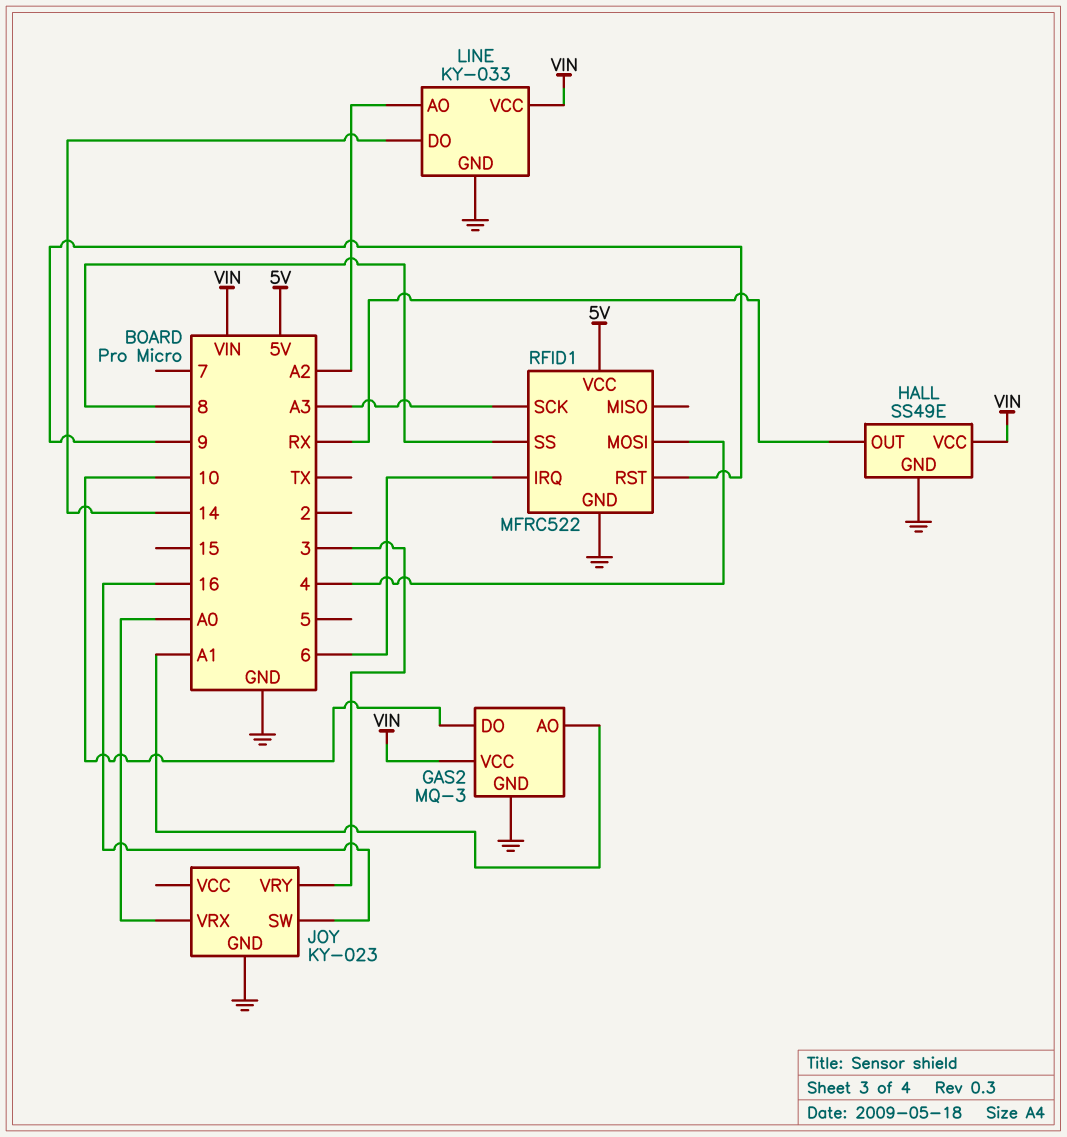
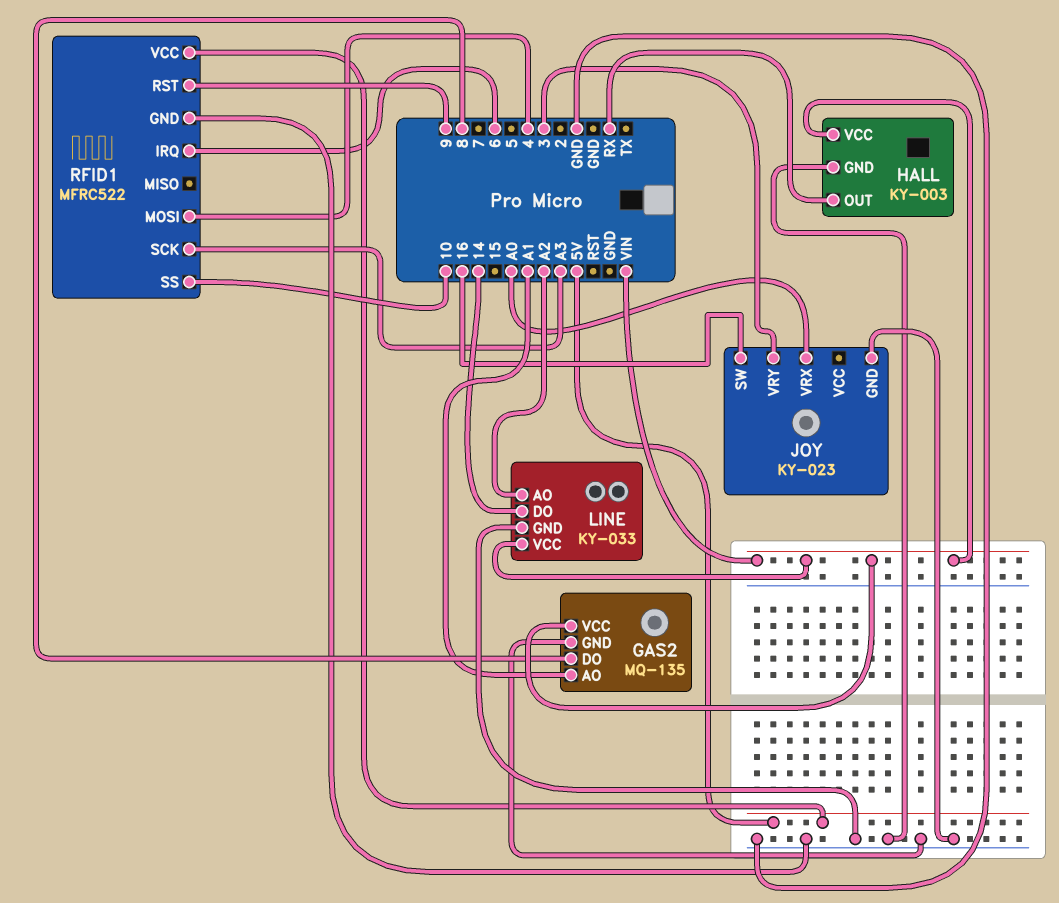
GAS2: MQ-3 -> MQ-135
GAS2 pin DO: 10 -> 8
HALL: SS49E -> KY-003
RFID1 pin SS: 8 -> 10

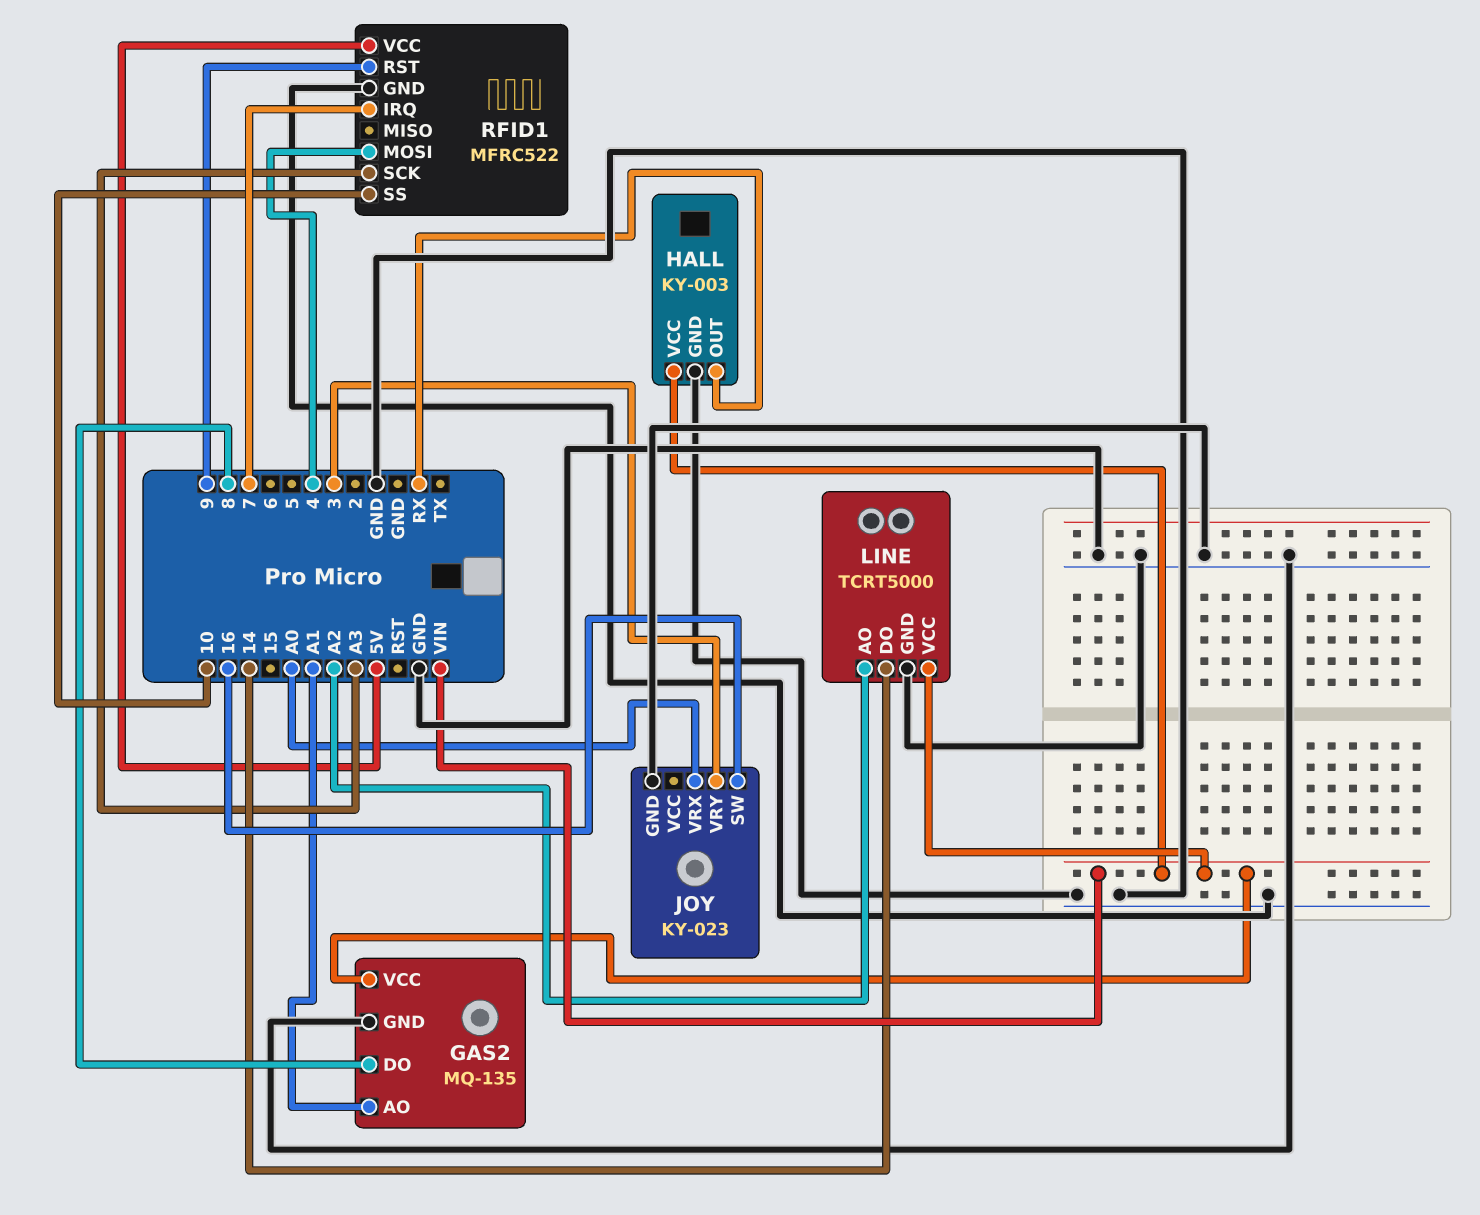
LINE: KY-033 -> TCRT5000
RFID1 pin IRQ: 6 -> 7

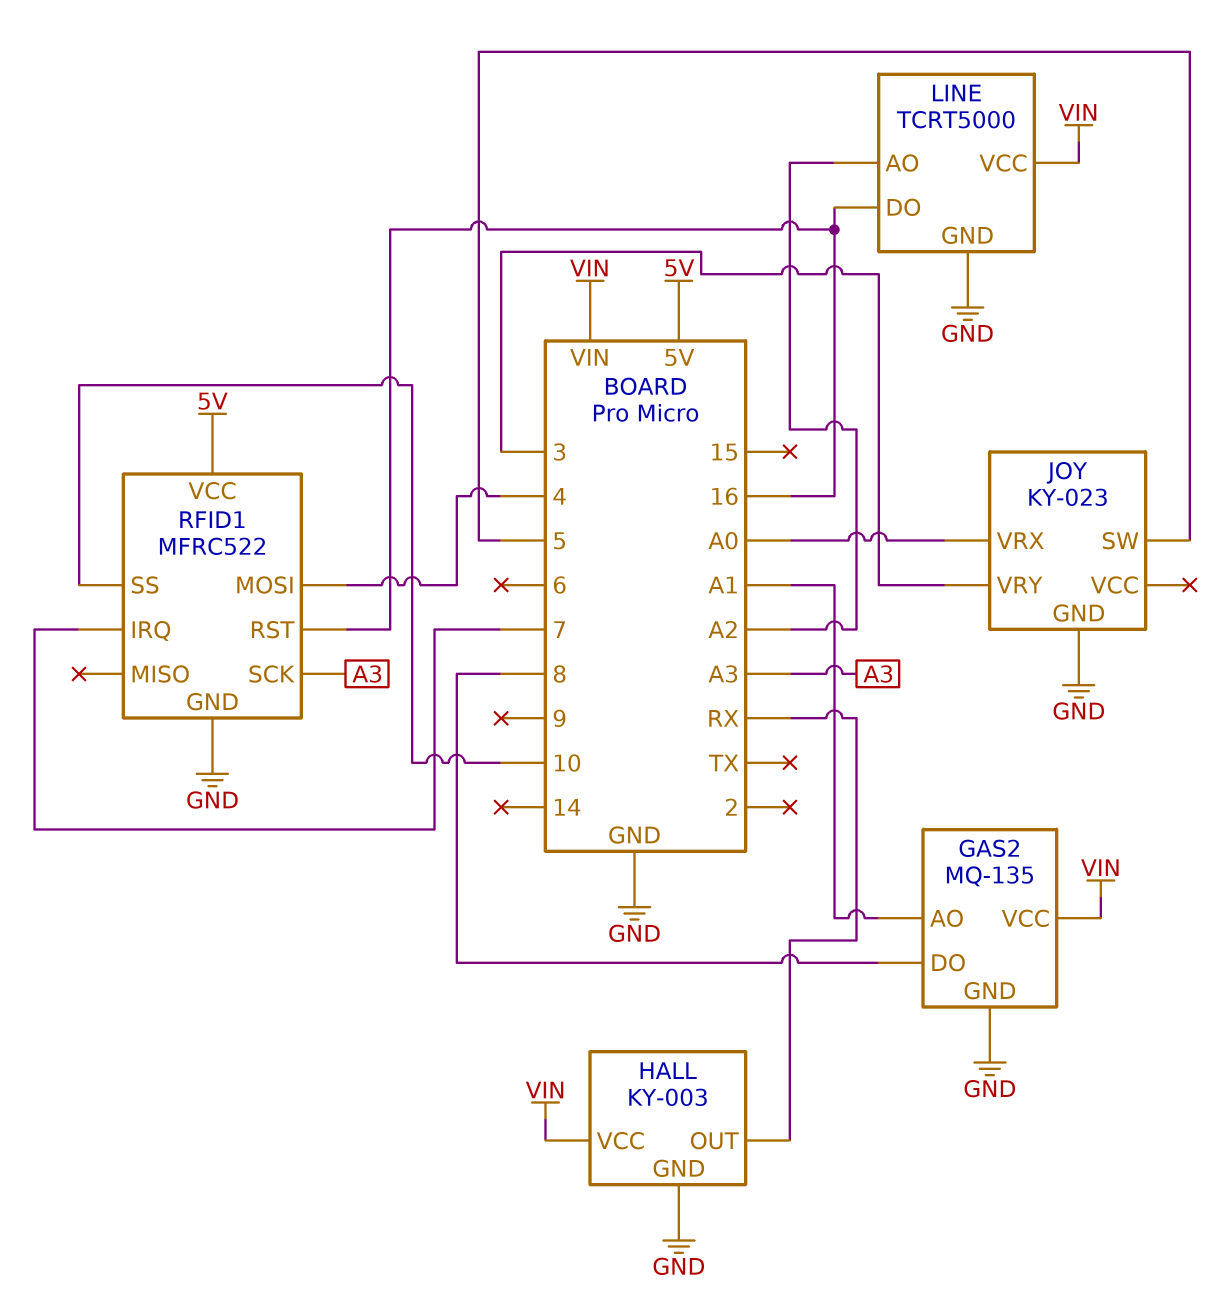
JOY pin SW: 16 -> 5
LINE pin DO: 14 -> 16
RFID1 pin RST: 9 -> 16

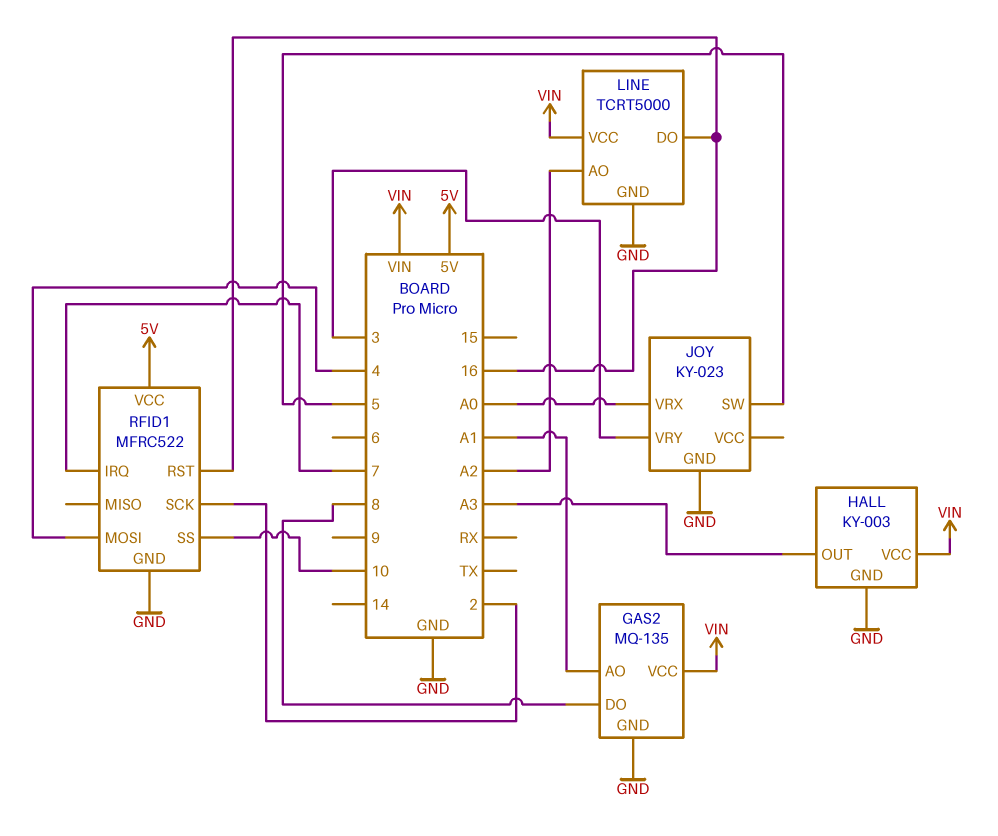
HALL pin OUT: RX -> A3
RFID1 pin SCK: A3 -> 2

